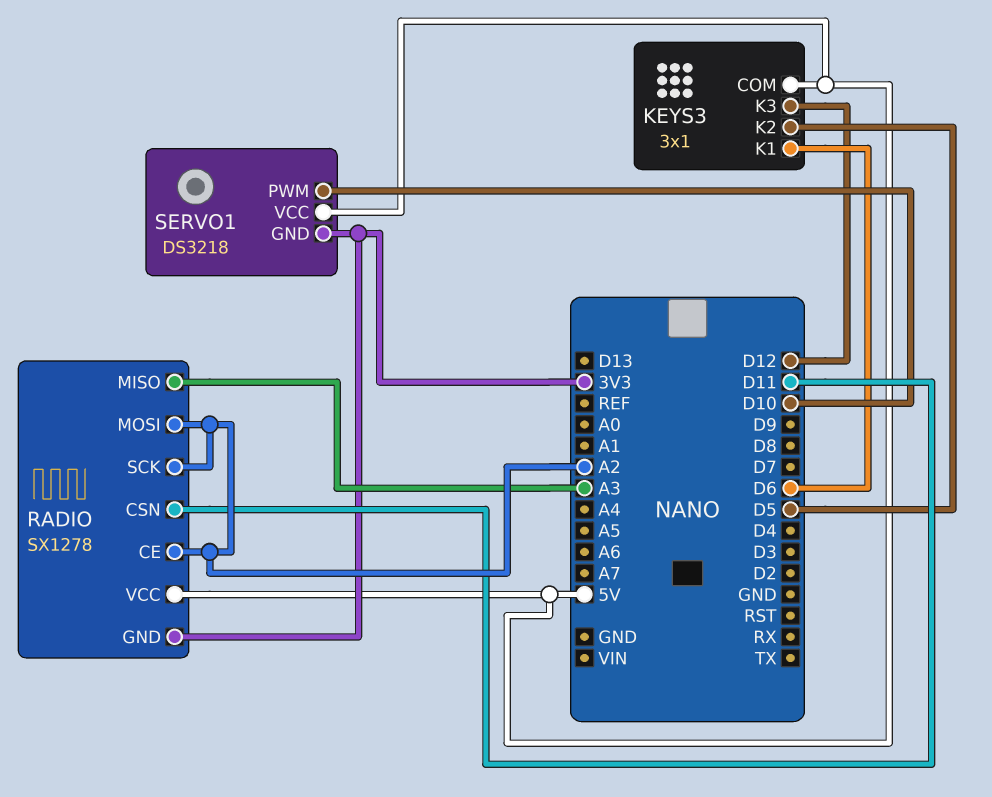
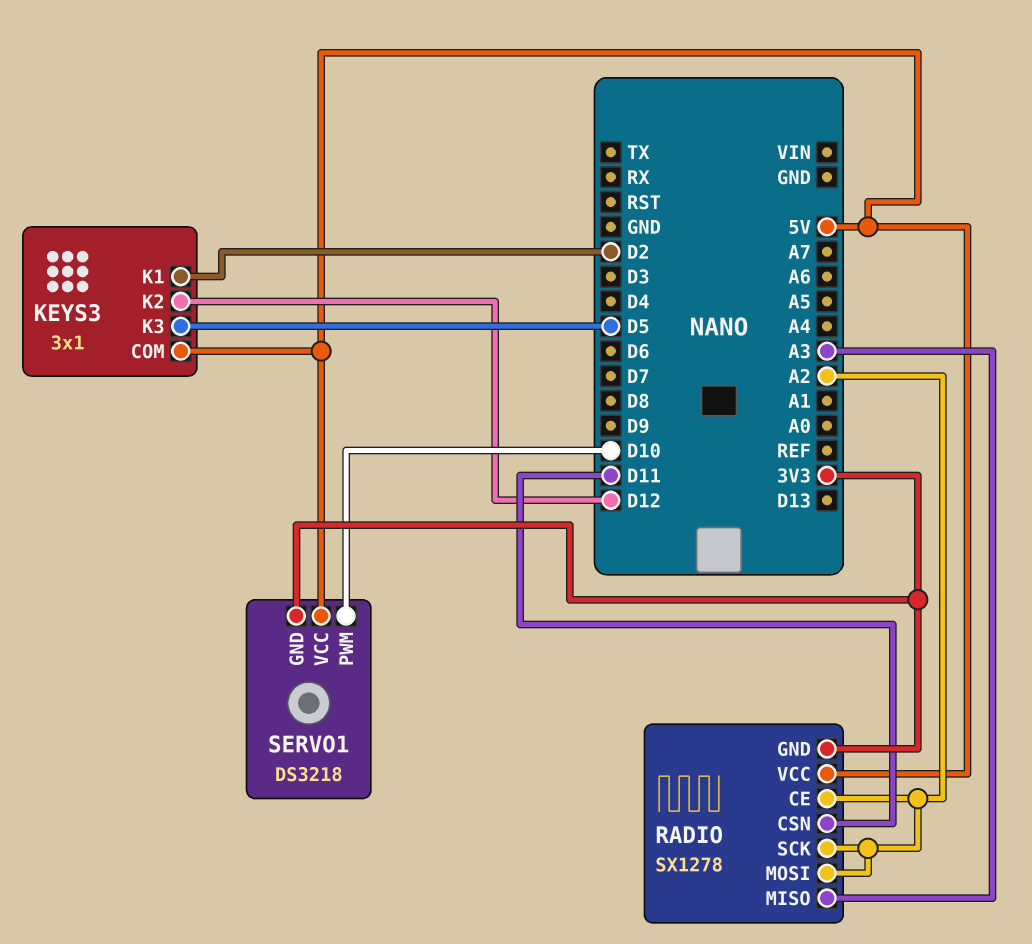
KEYS3 pin K1: D6 -> D2
KEYS3 pin K2: D5 -> D12
KEYS3 pin K3: D12 -> D5

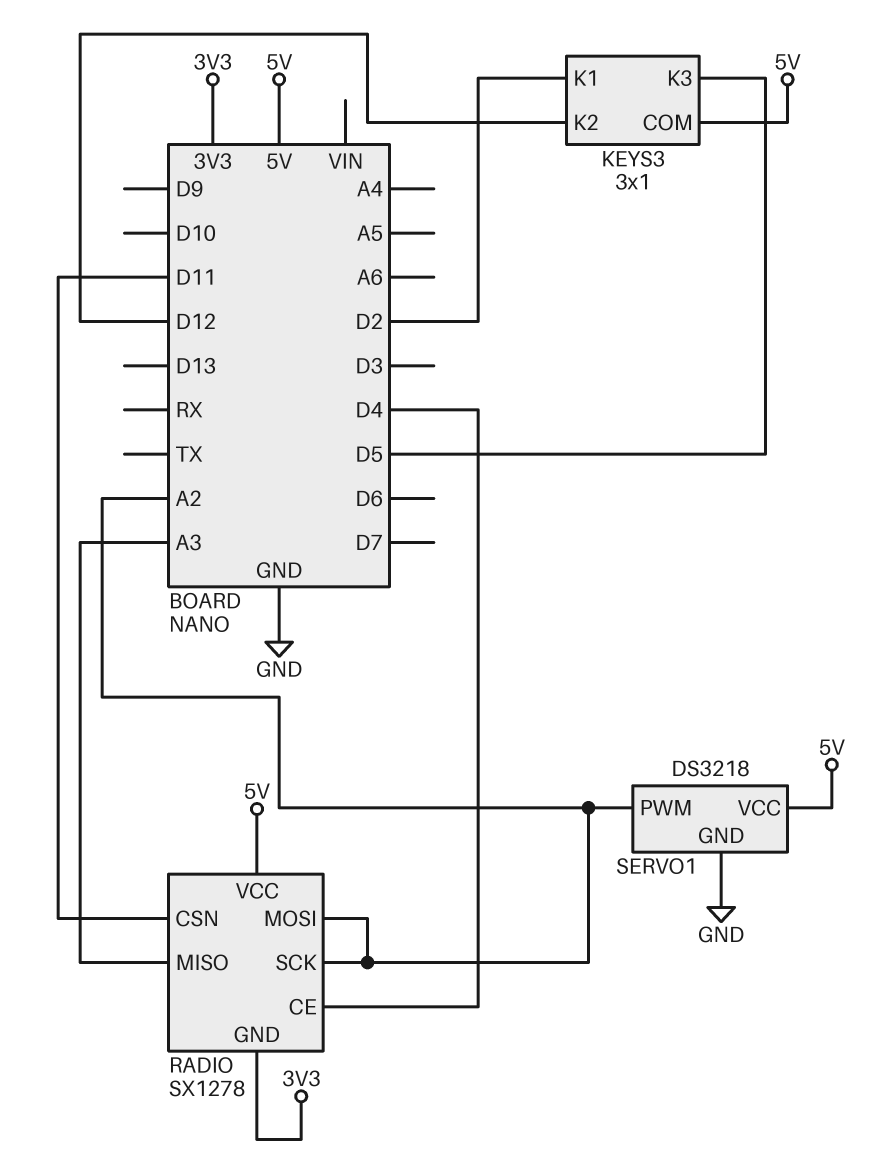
RADIO pin CE: A2 -> D4
SERVO1 pin GND: 3V3 -> GND
SERVO1 pin PWM: D10 -> A2

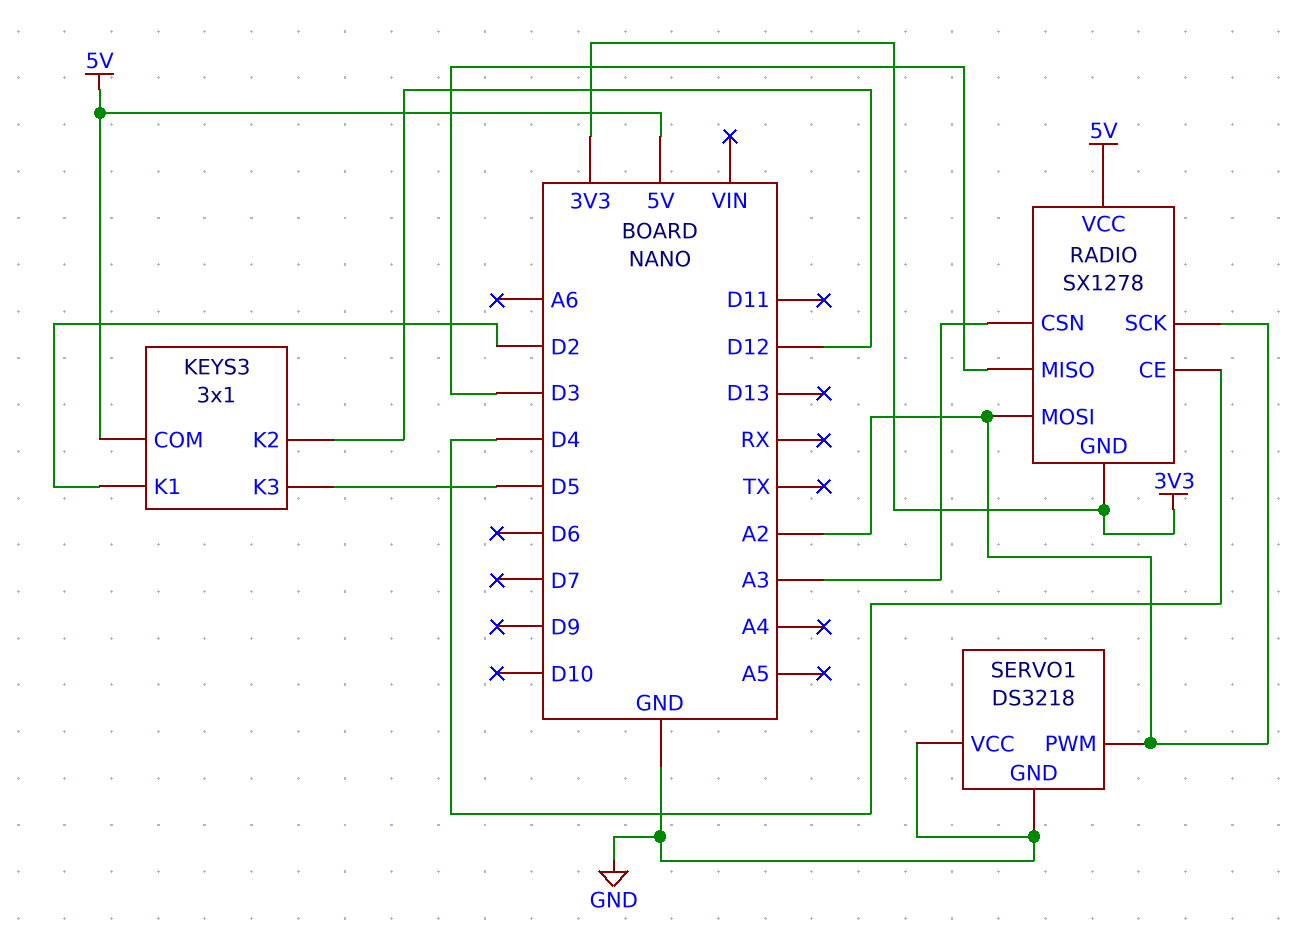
RADIO pin CSN: D11 -> A3
RADIO pin MISO: A3 -> D3
SERVO1 pin VCC: 5V -> GND

